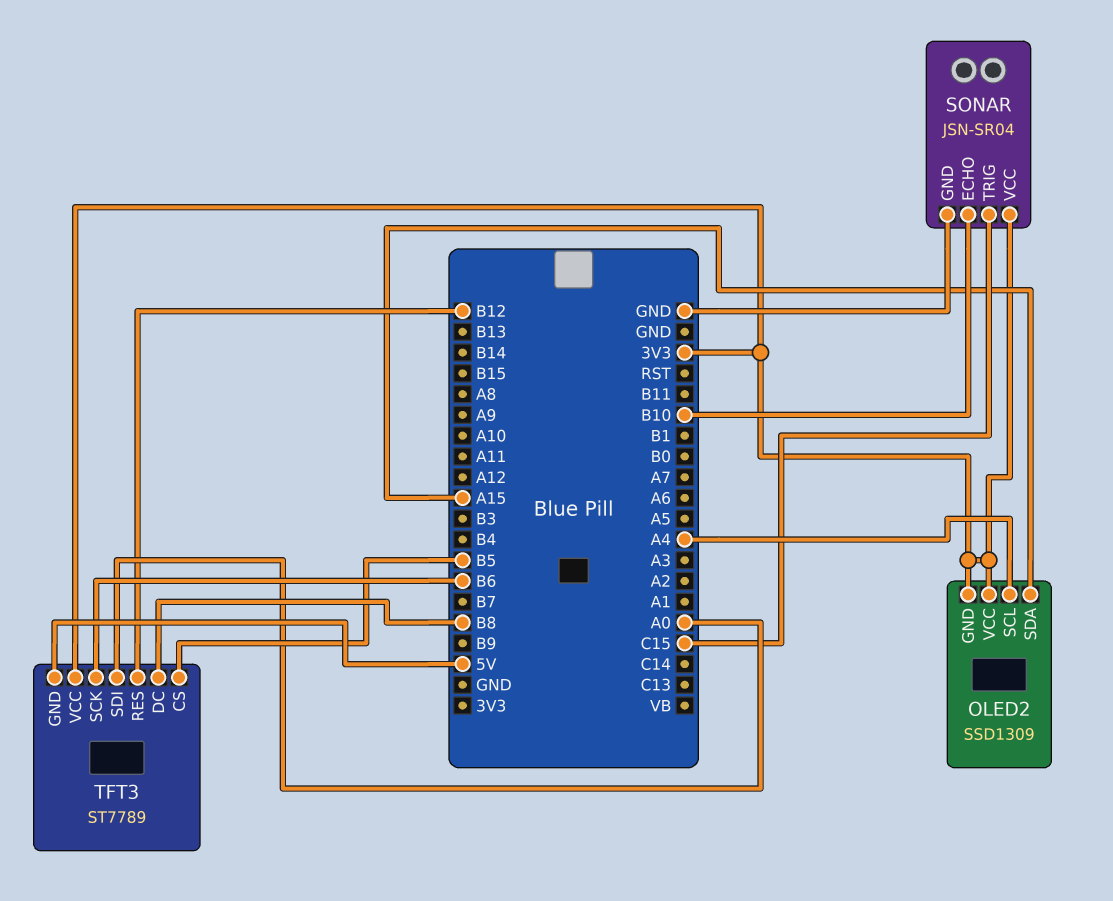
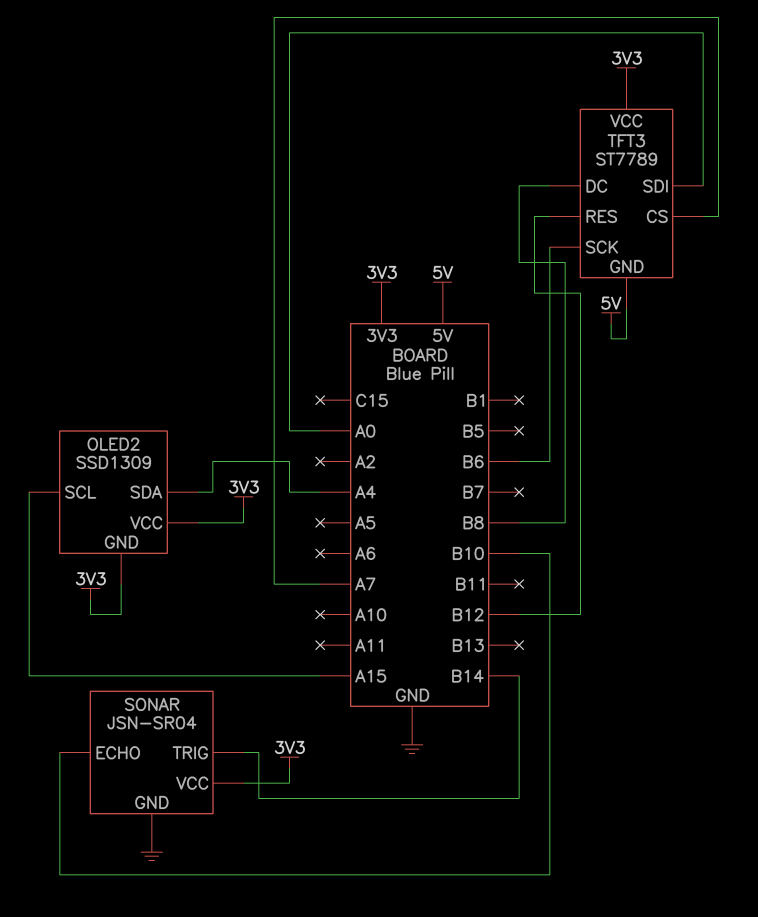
OLED2 pin SCL: A4 -> A15
OLED2 pin SDA: A15 -> A4
SONAR pin TRIG: C15 -> B14
TFT3 pin CS: B5 -> A7

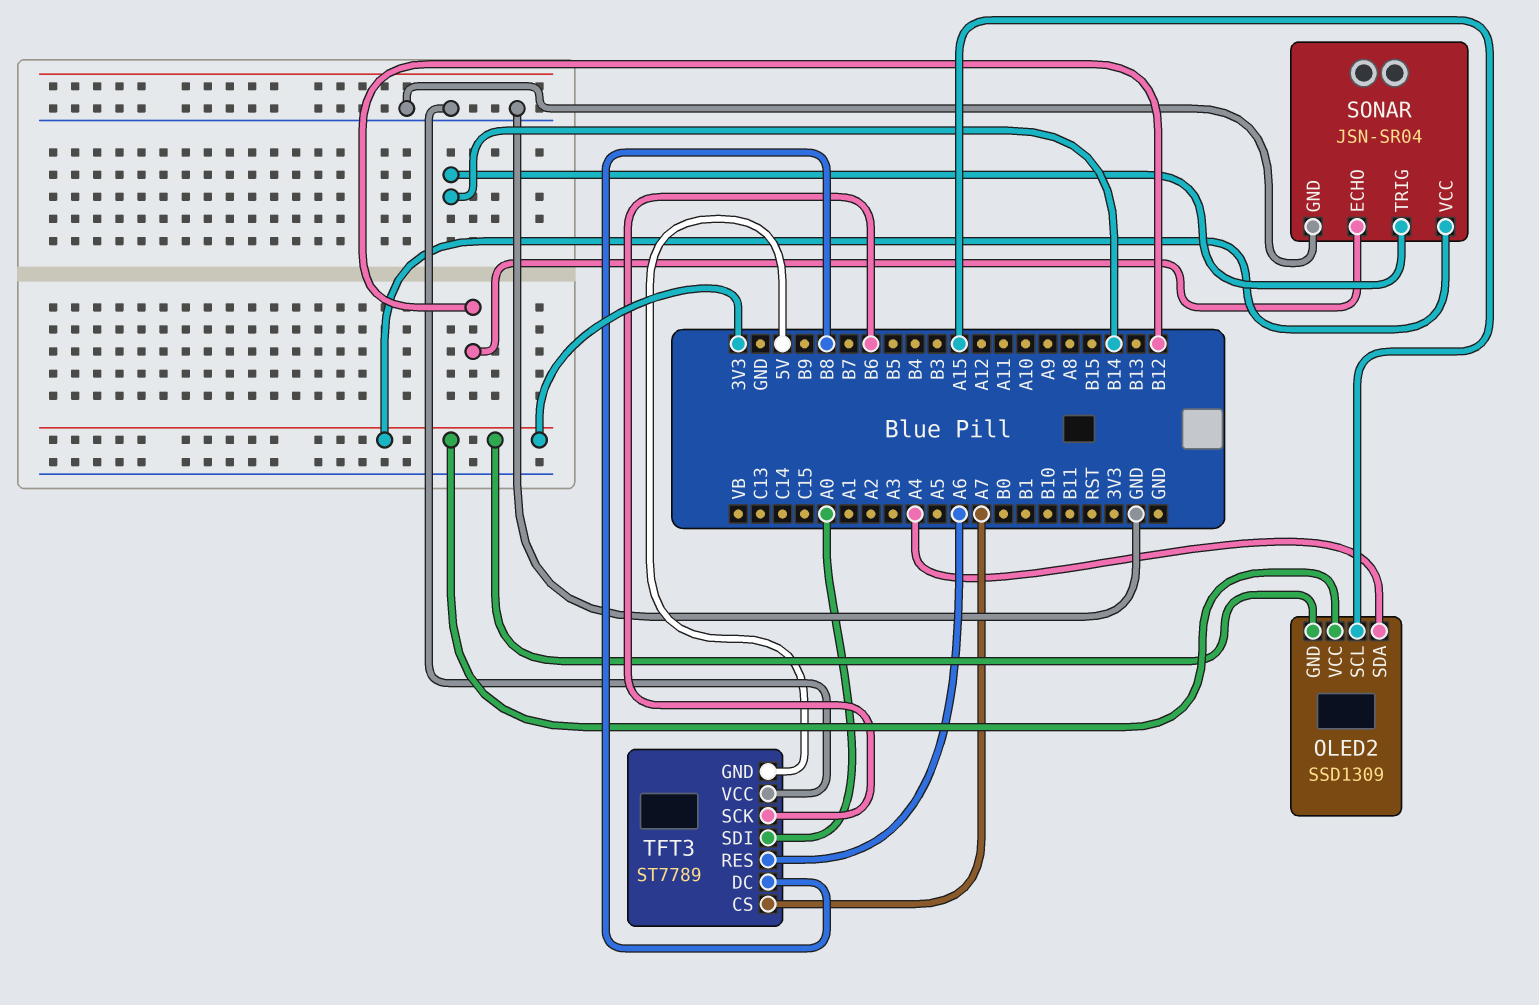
SONAR pin ECHO: B10 -> B12
TFT3 pin RES: B12 -> A6
TFT3 pin VCC: 3V3 -> GND

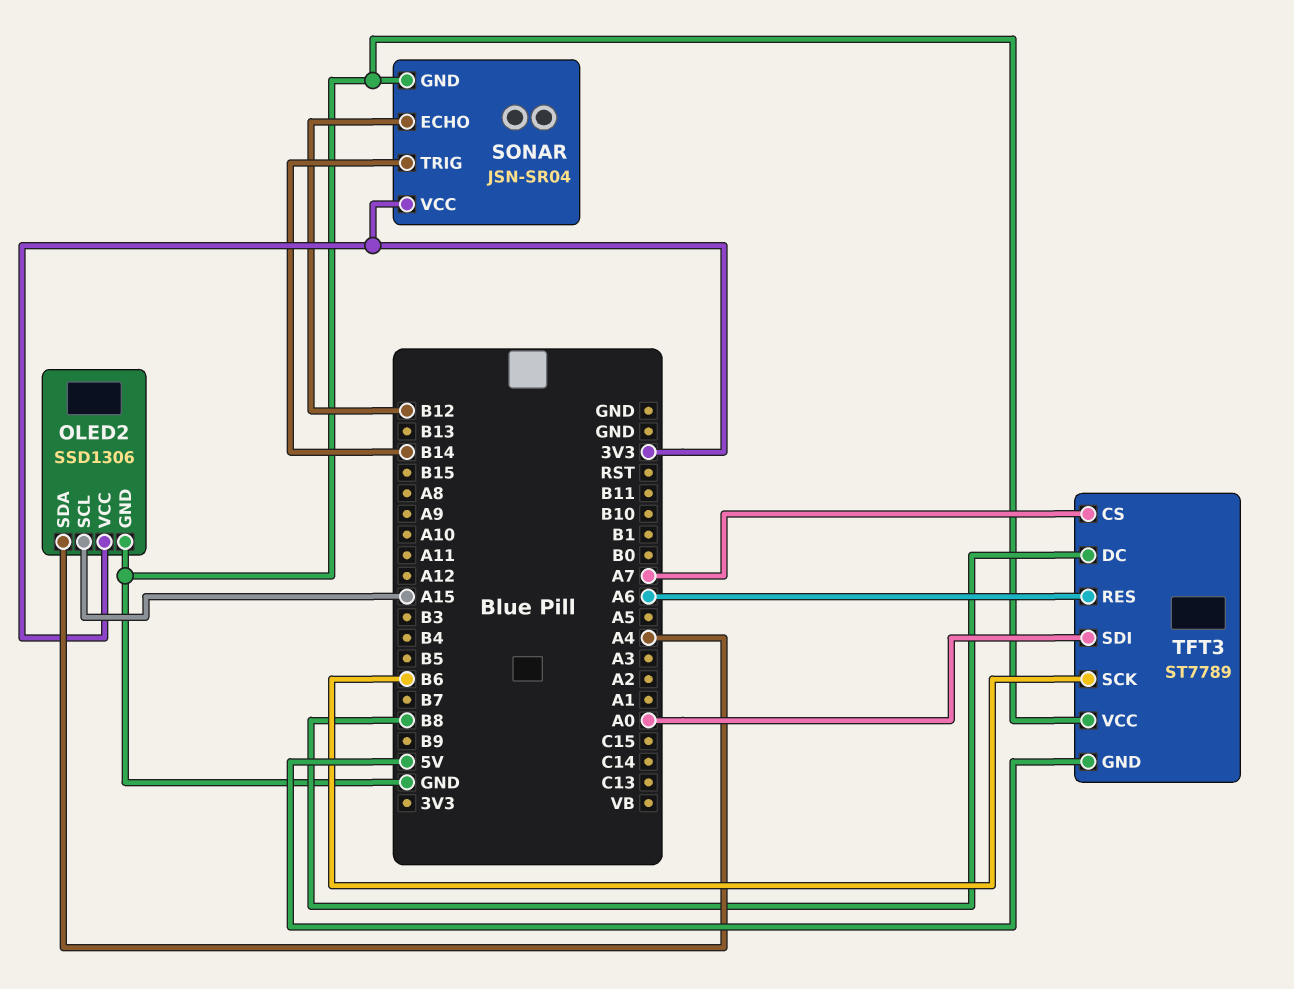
OLED2: SSD1309 -> SSD1306
OLED2 pin GND: 3V3 -> GND

